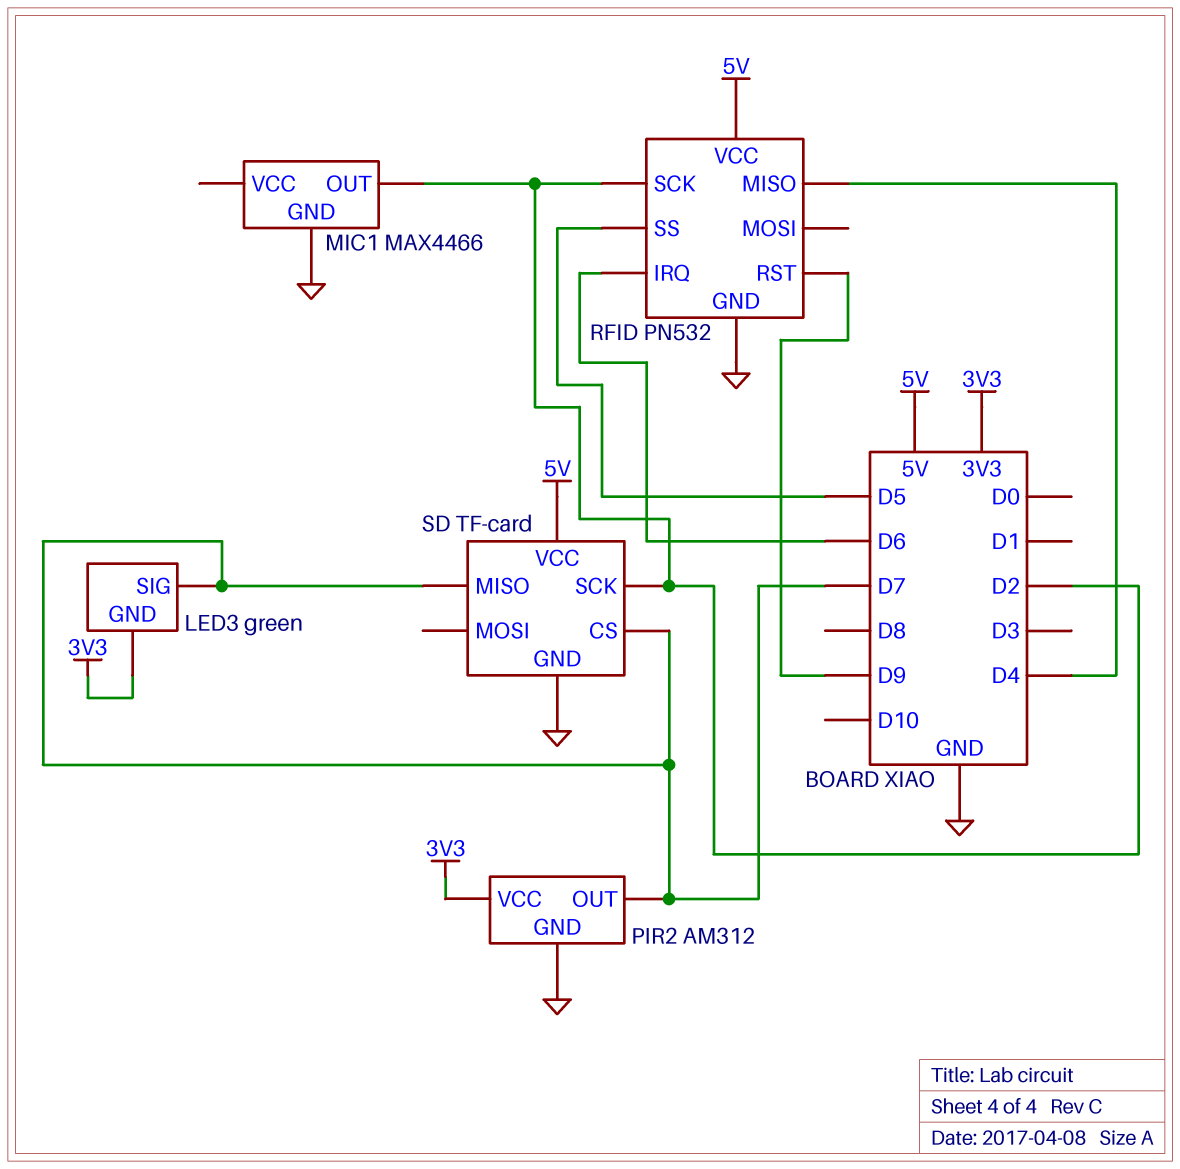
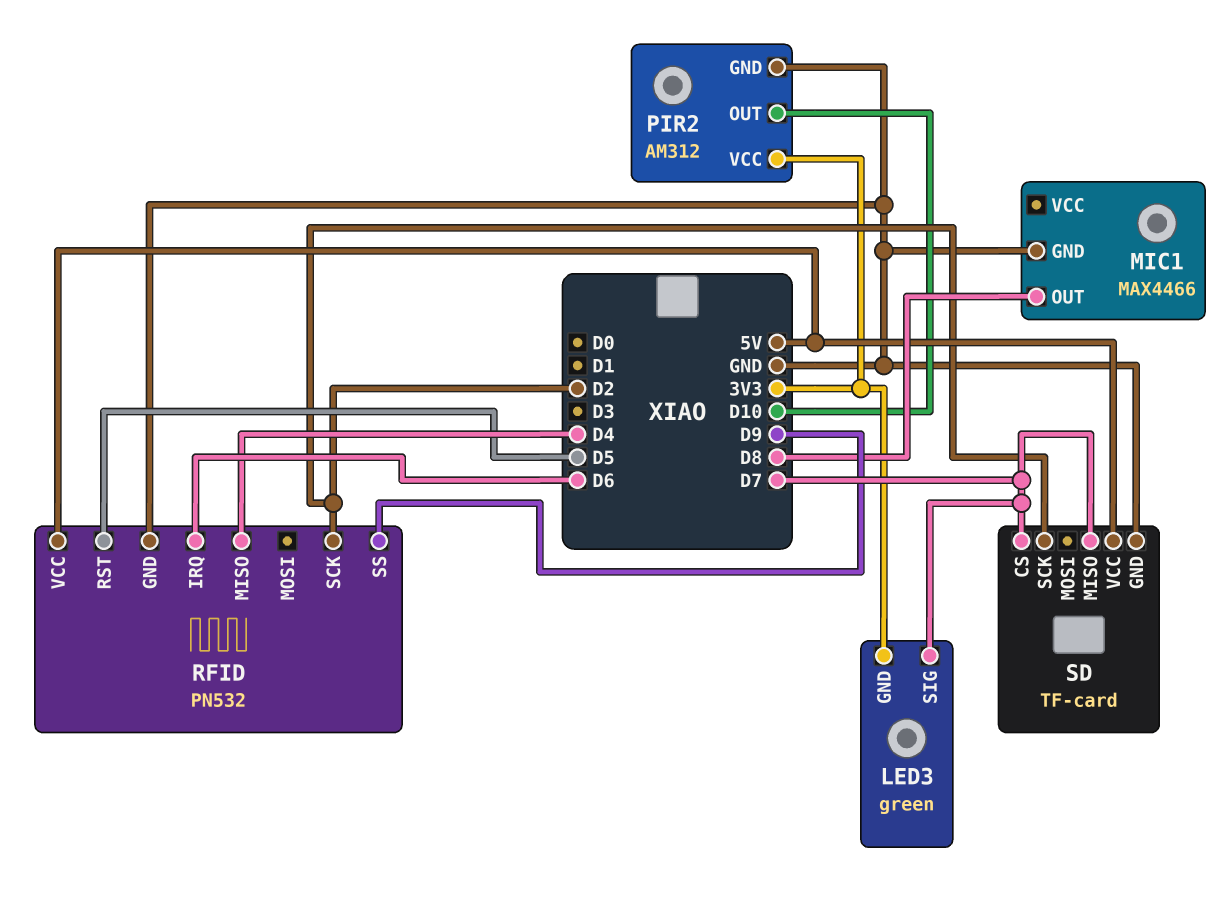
MIC1 pin OUT: D2 -> D8
PIR2 pin OUT: D7 -> D10
RFID pin RST: D9 -> D5
RFID pin SS: D5 -> D9

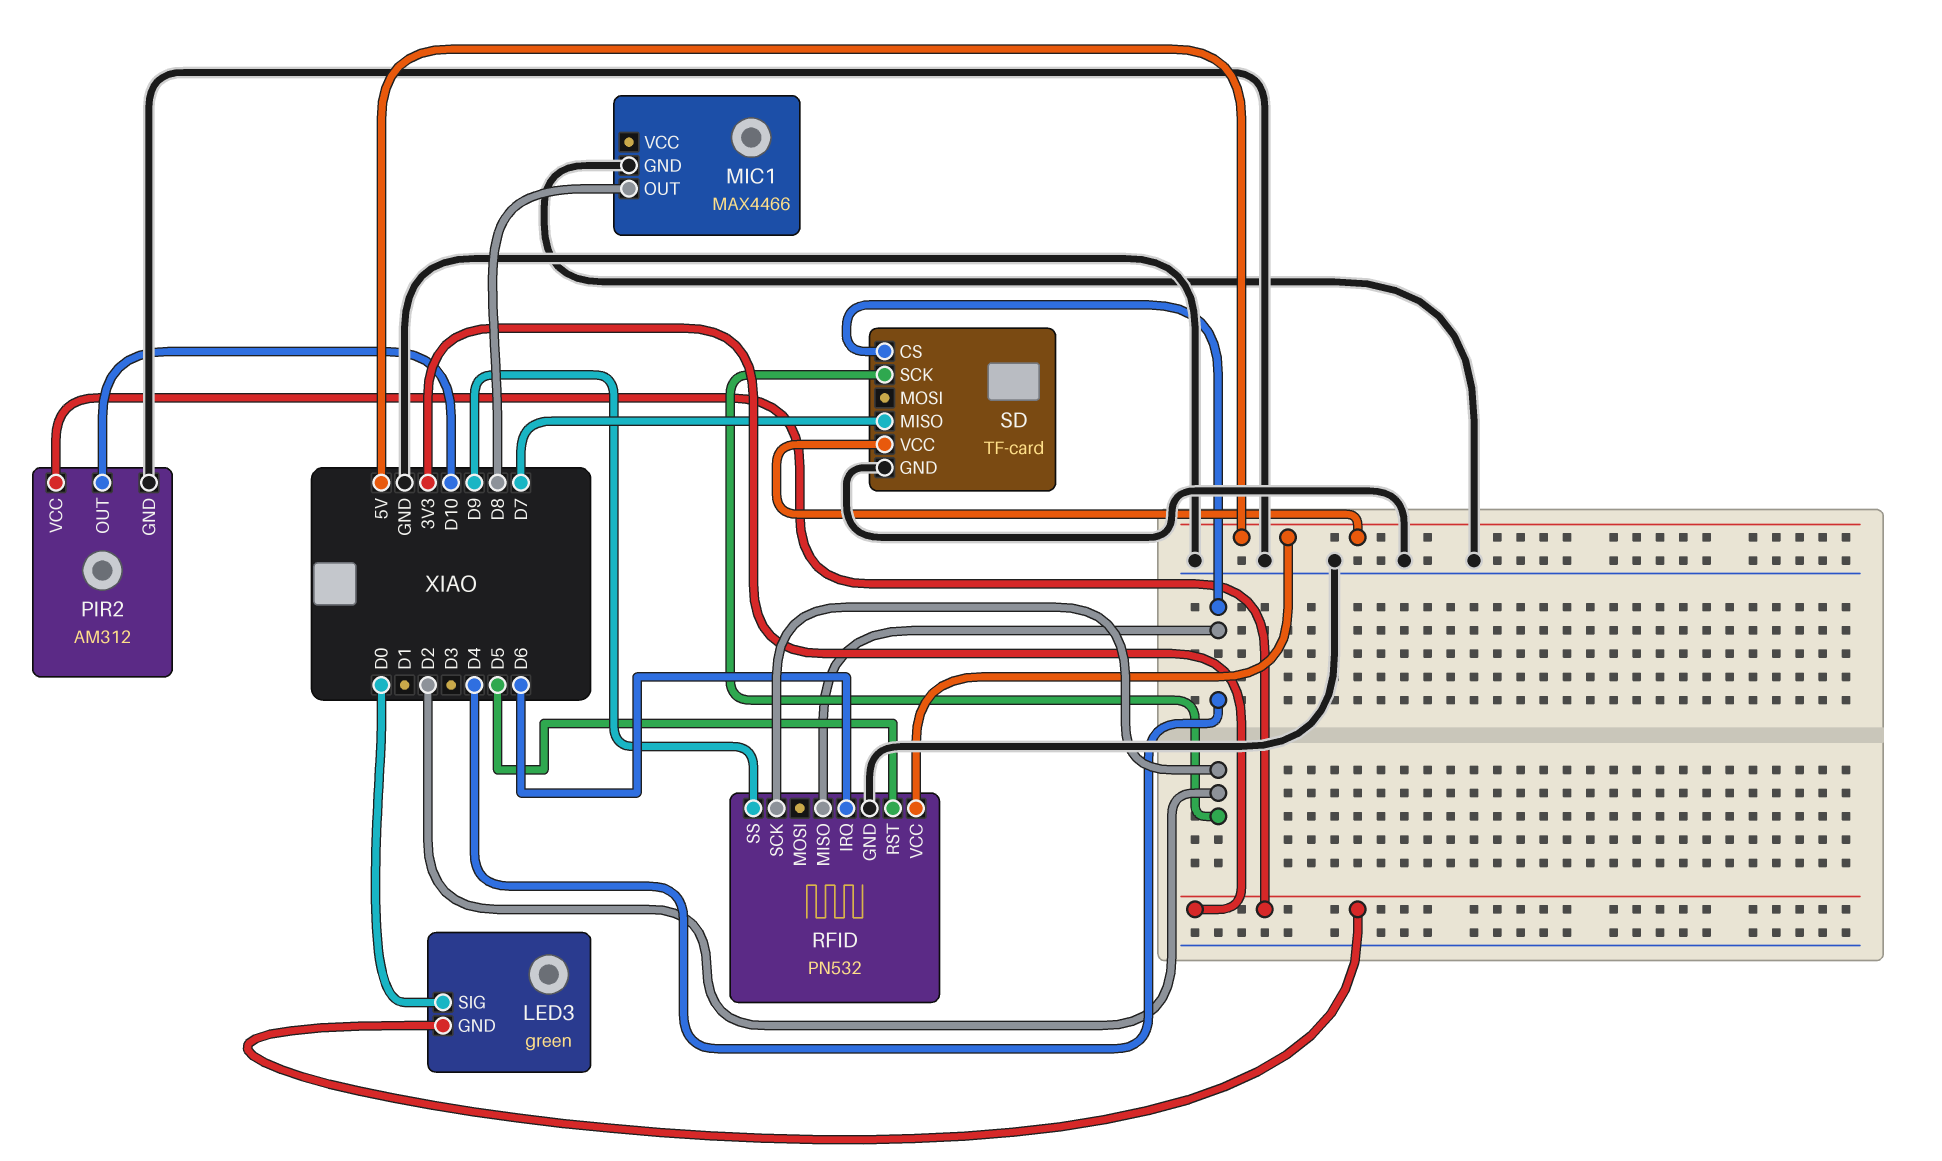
LED3 pin SIG: D7 -> D0
SD pin CS: D7 -> D4

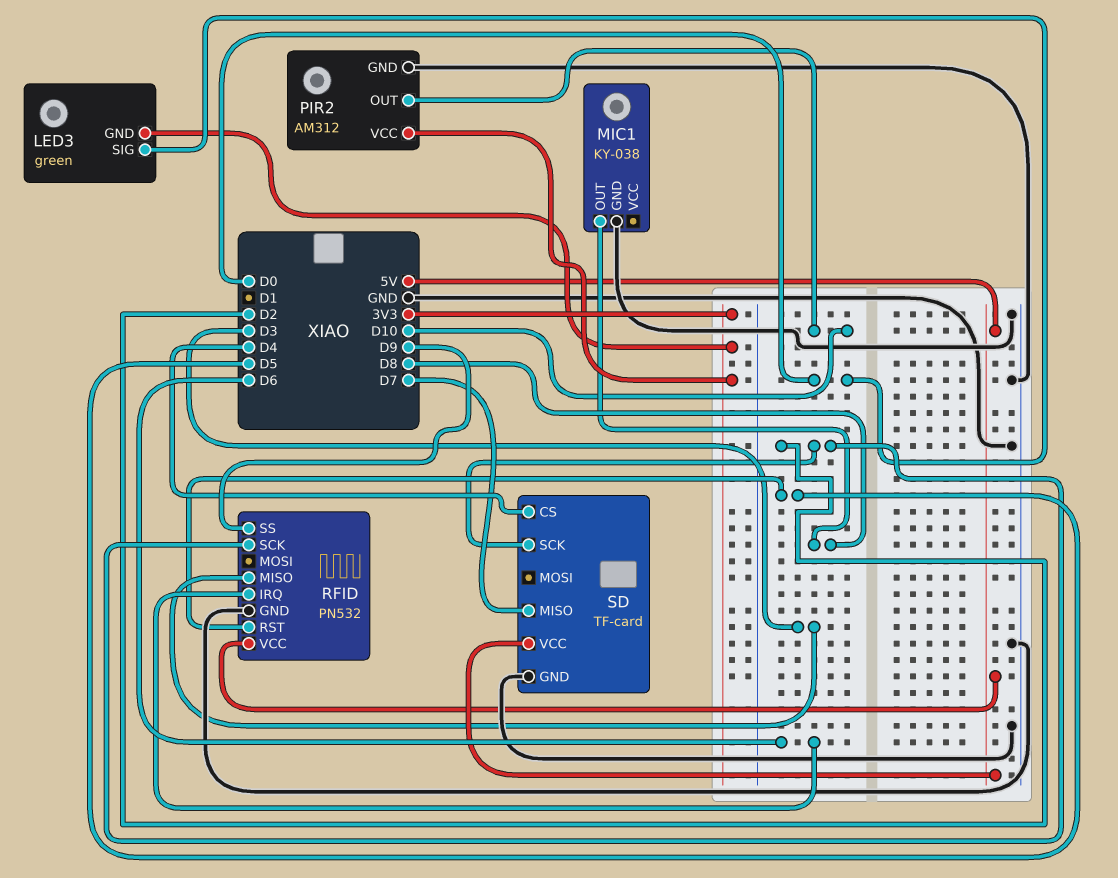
MIC1: MAX4466 -> KY-038
RFID pin MISO: D4 -> D3

